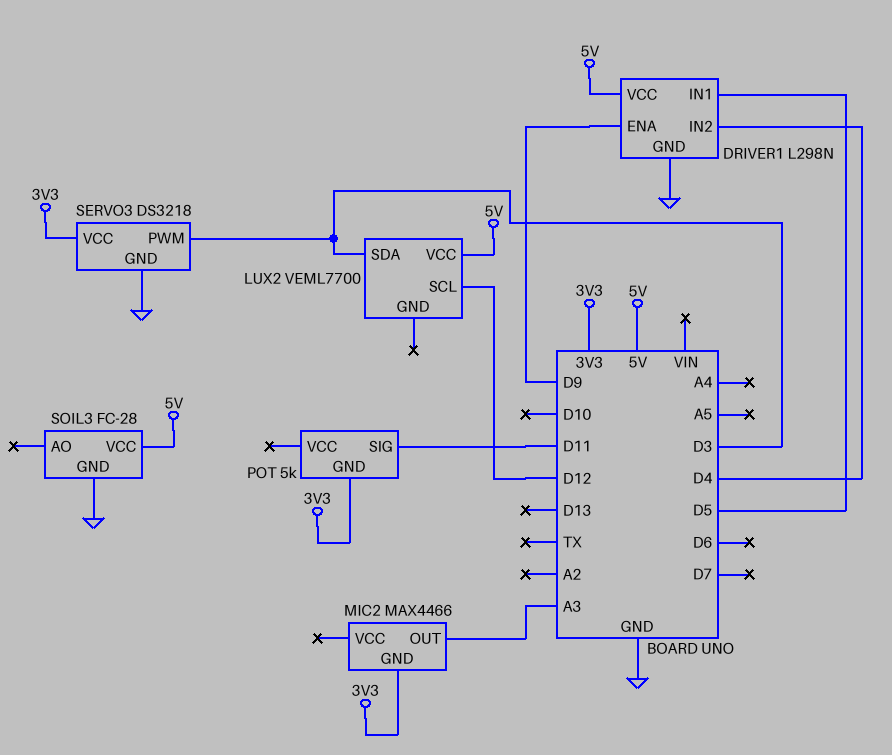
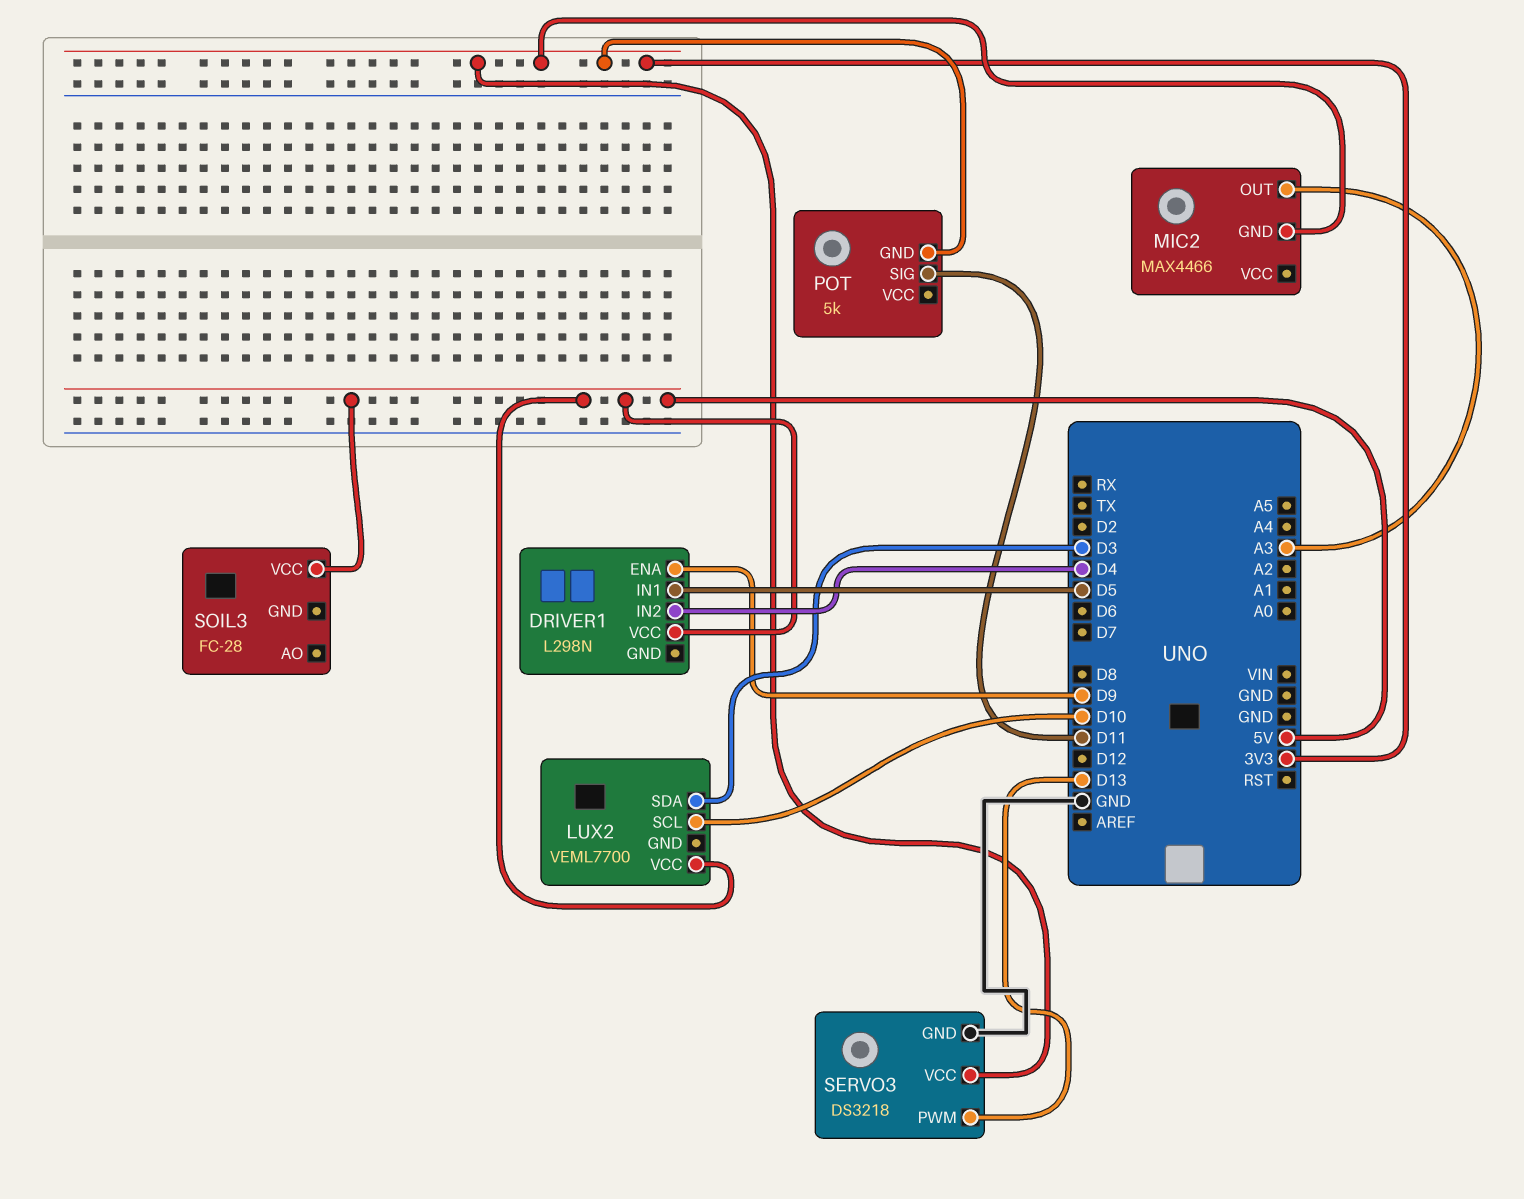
DRIVER1 pin GND: GND -> none
LUX2 pin SCL: D12 -> D10
SERVO3 pin PWM: D3 -> D13
SOIL3 pin GND: GND -> none

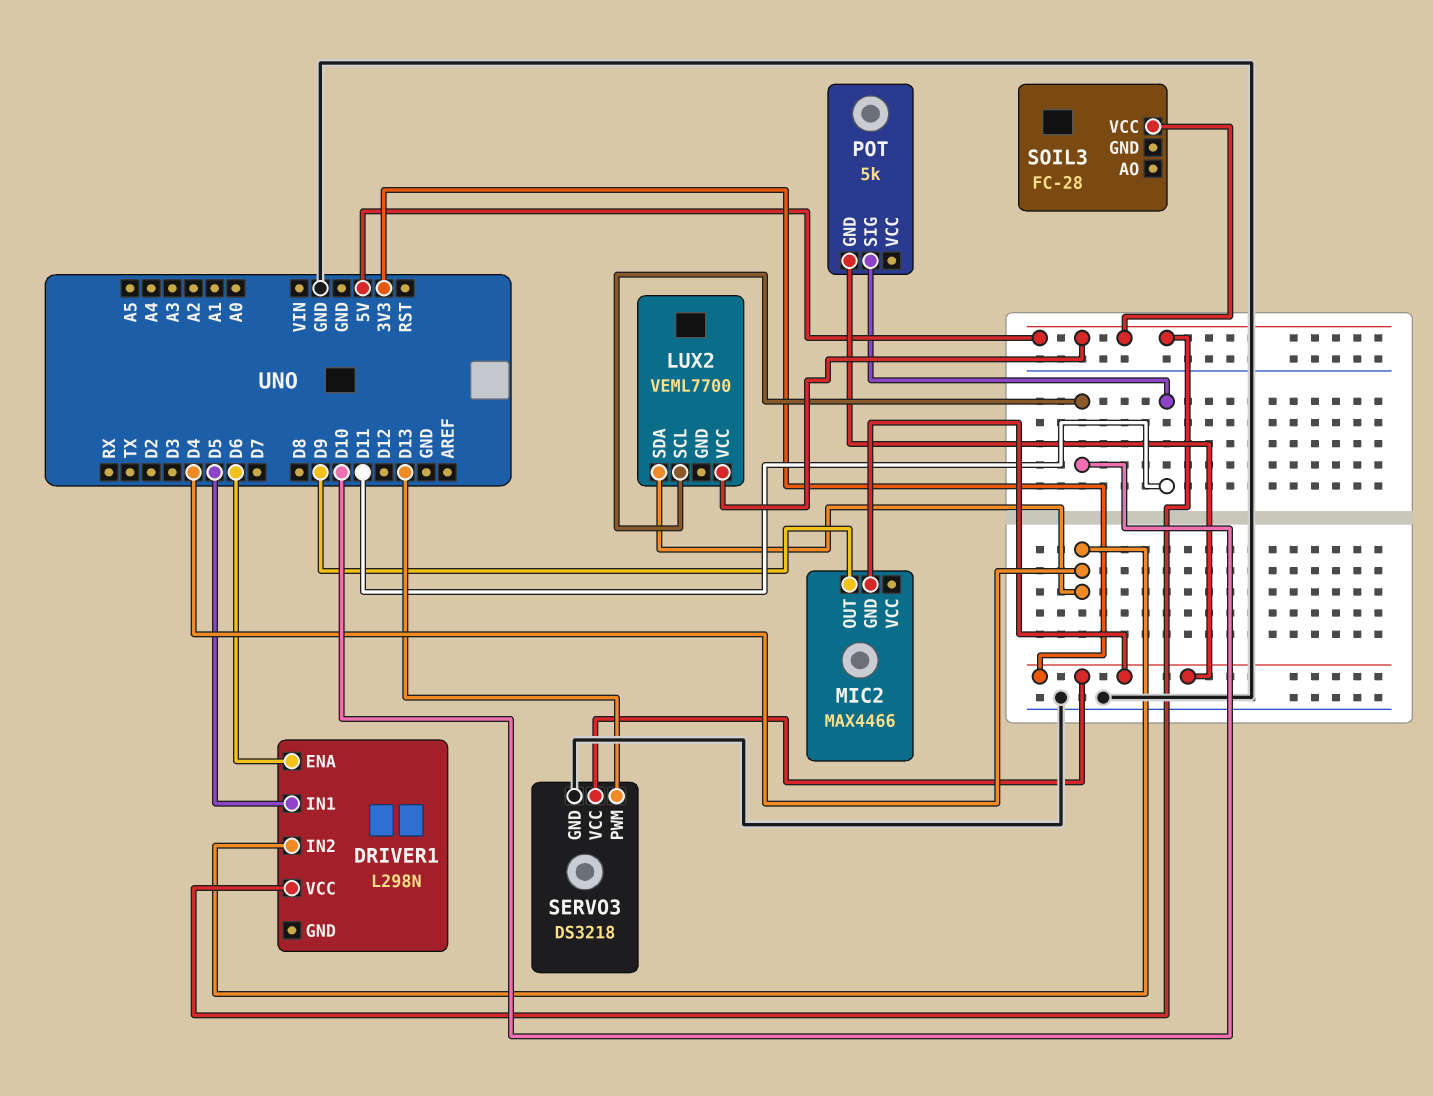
DRIVER1 pin ENA: D9 -> D6
LUX2 pin SDA: D3 -> D4
MIC2 pin OUT: A3 -> D9

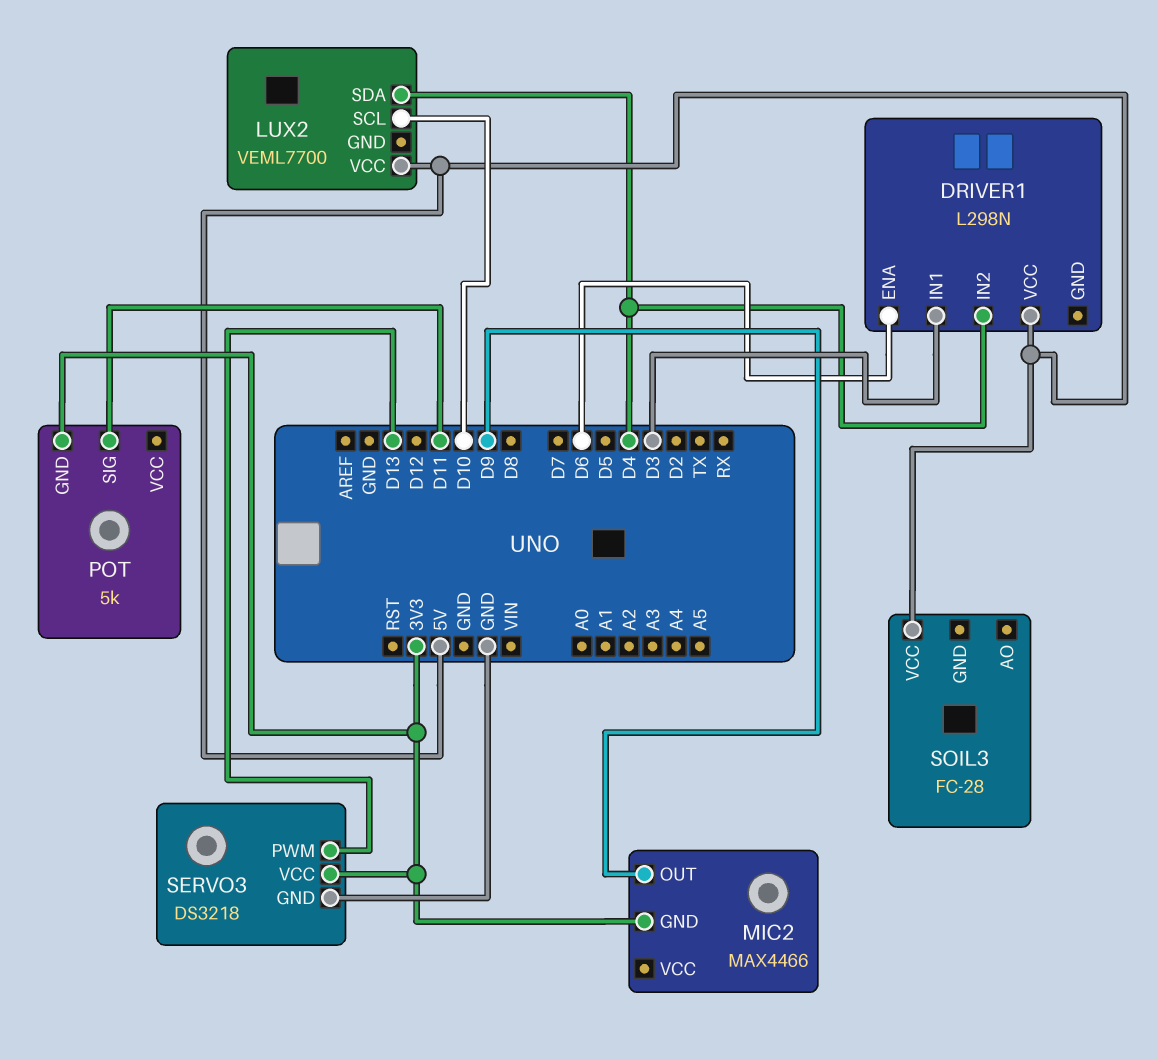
DRIVER1 pin IN1: D5 -> D3

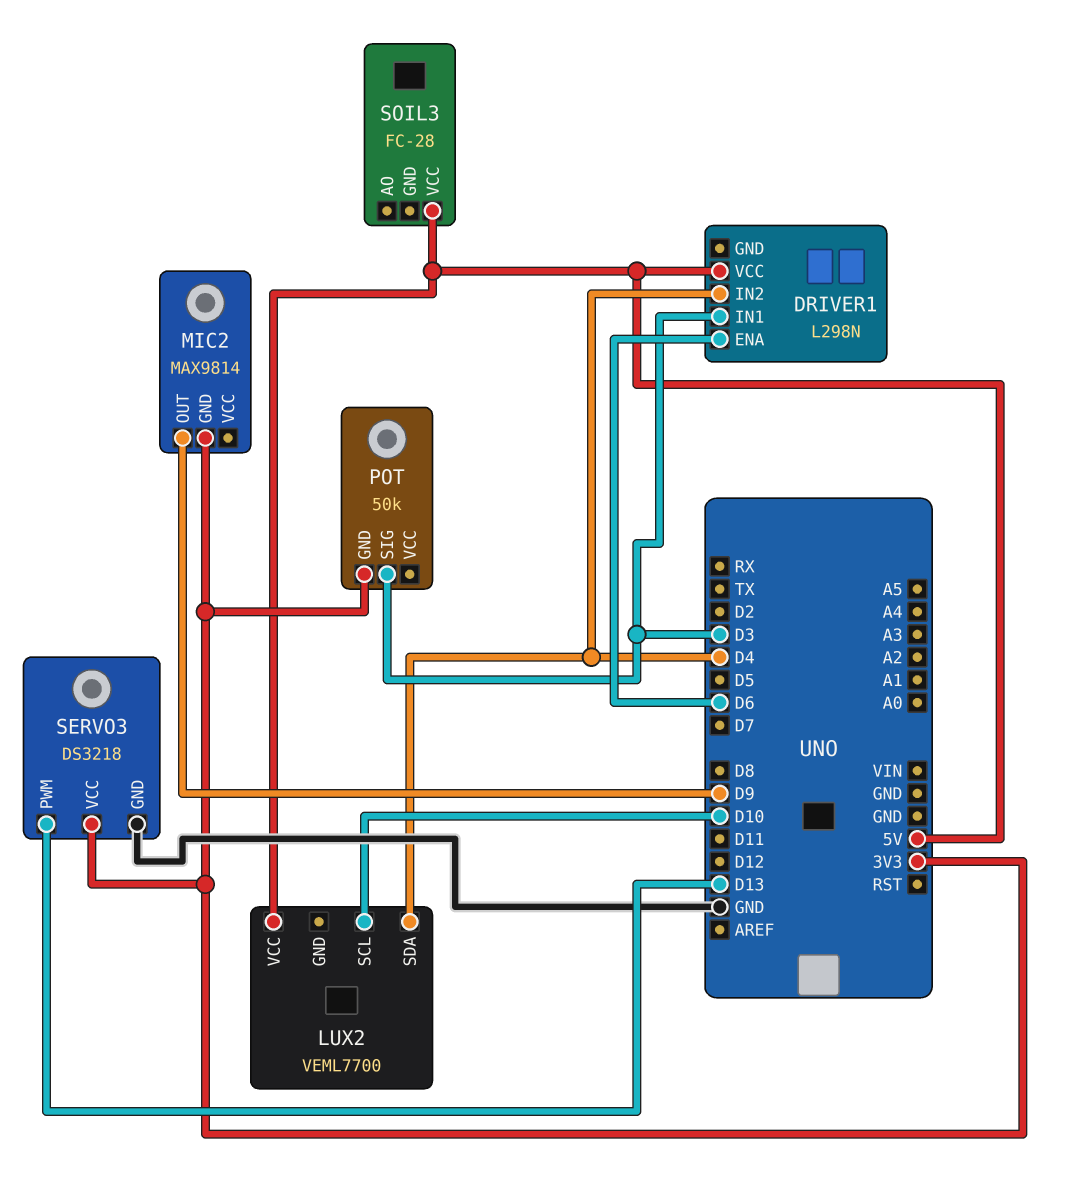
MIC2: MAX4466 -> MAX9814
POT: 5k -> 50k
POT pin SIG: D11 -> D3

